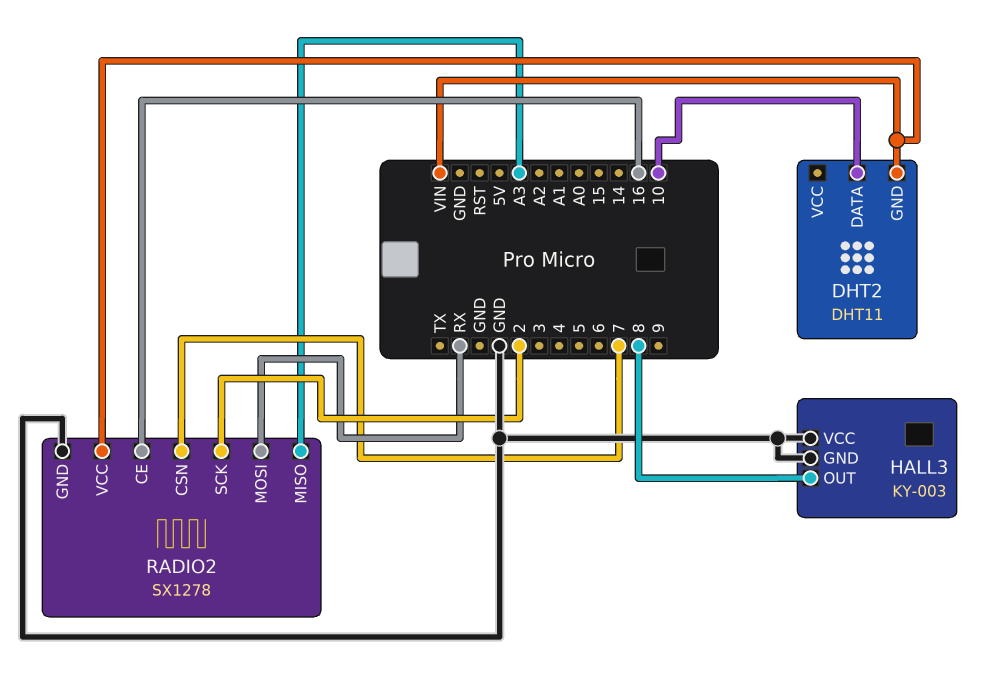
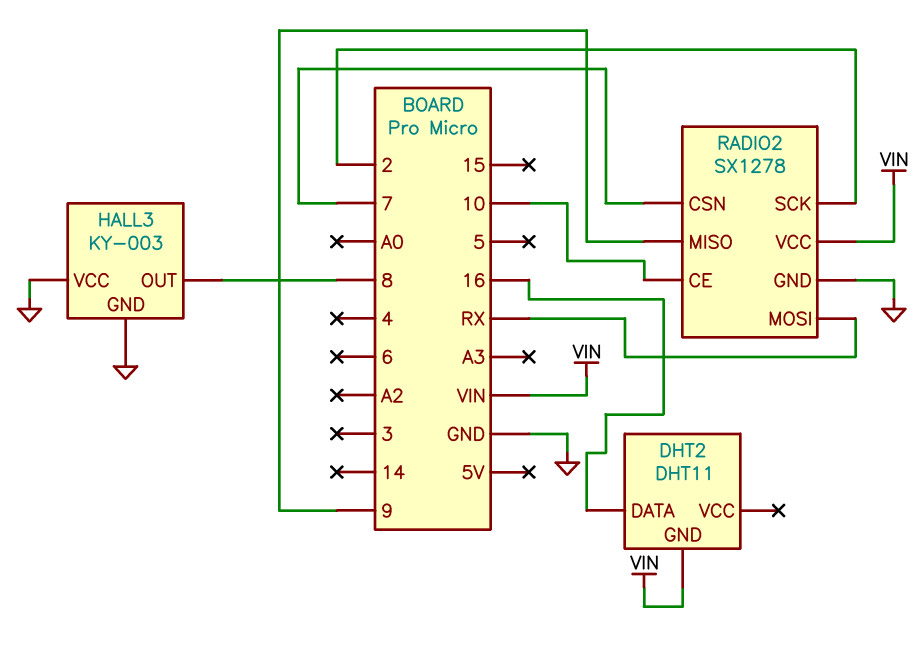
DHT2 pin DATA: 10 -> 16
RADIO2 pin CE: 16 -> 10
RADIO2 pin MISO: A3 -> 9

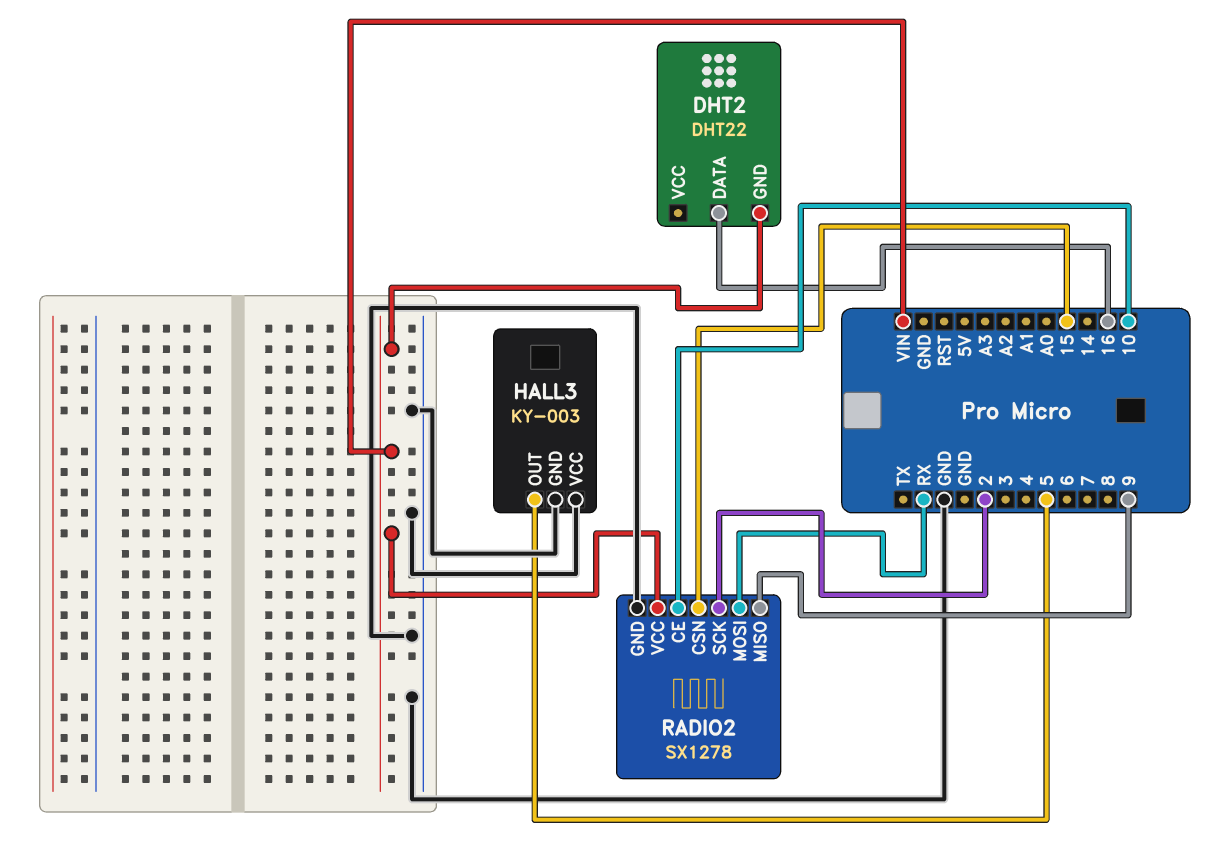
DHT2: DHT11 -> DHT22
HALL3 pin OUT: 8 -> 5
RADIO2 pin CSN: 7 -> 15

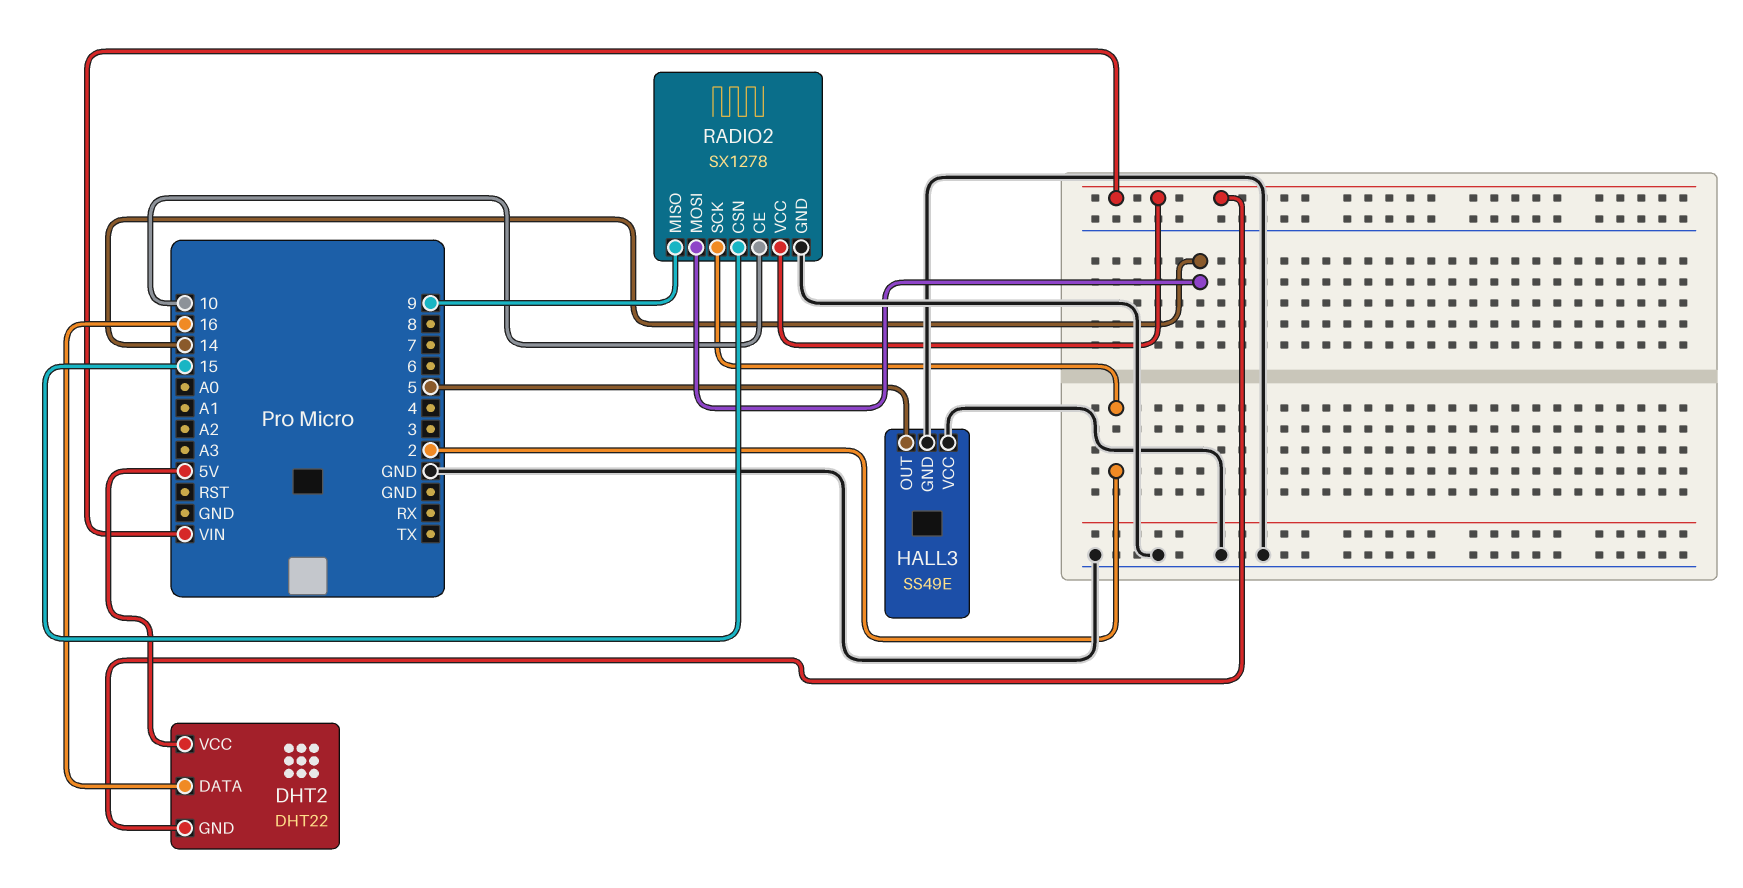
DHT2 pin VCC: none -> 5V
HALL3: KY-003 -> SS49E
RADIO2 pin MOSI: RX -> 14

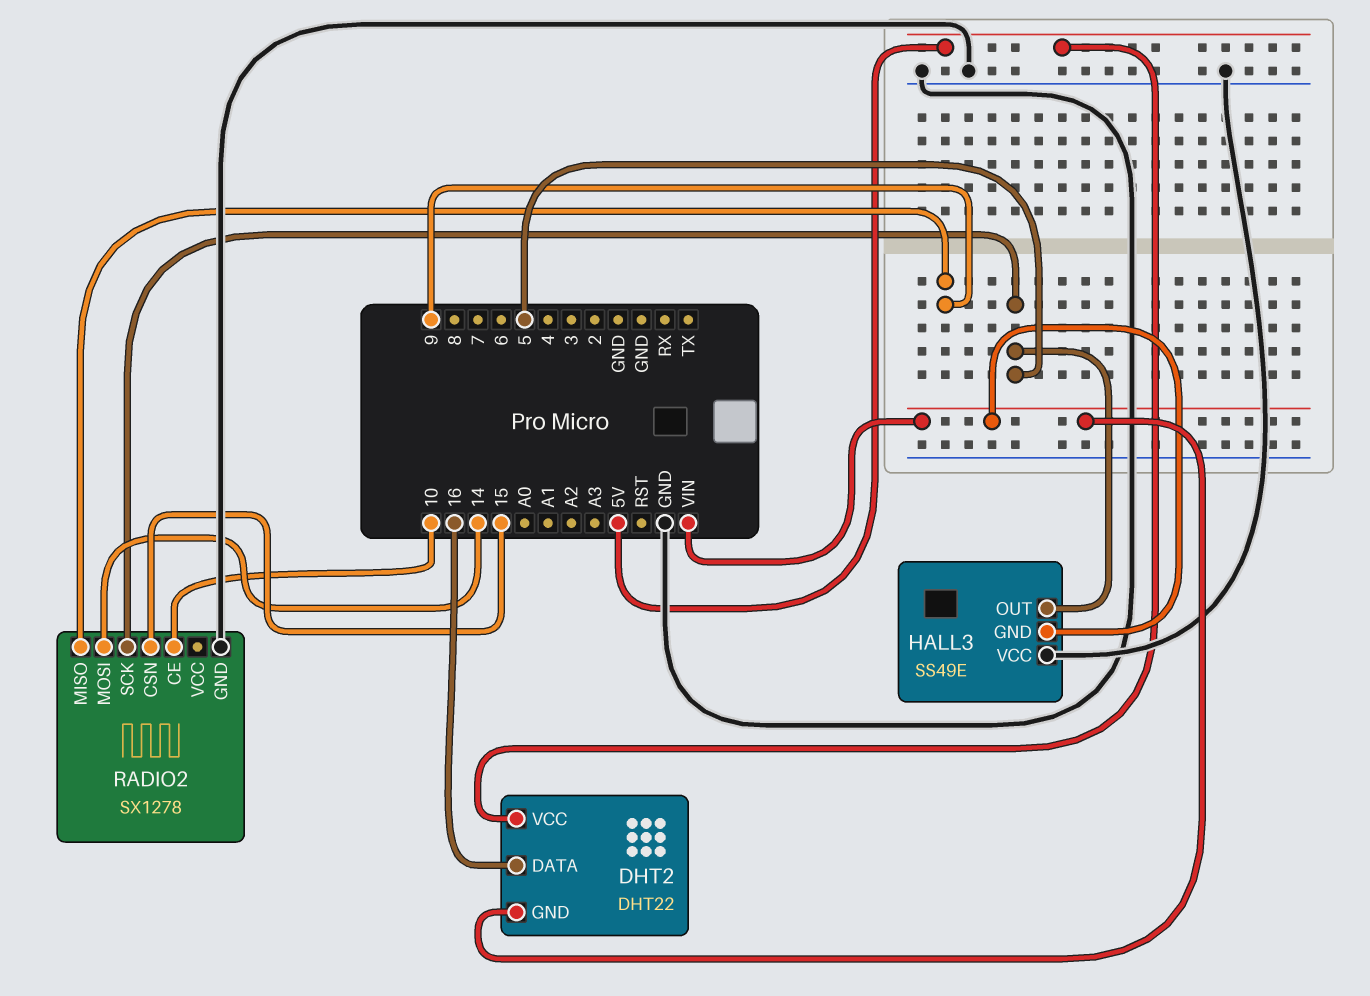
HALL3 pin GND: GND -> VIN
RADIO2 pin SCK: 2 -> 5
RADIO2 pin VCC: VIN -> none

